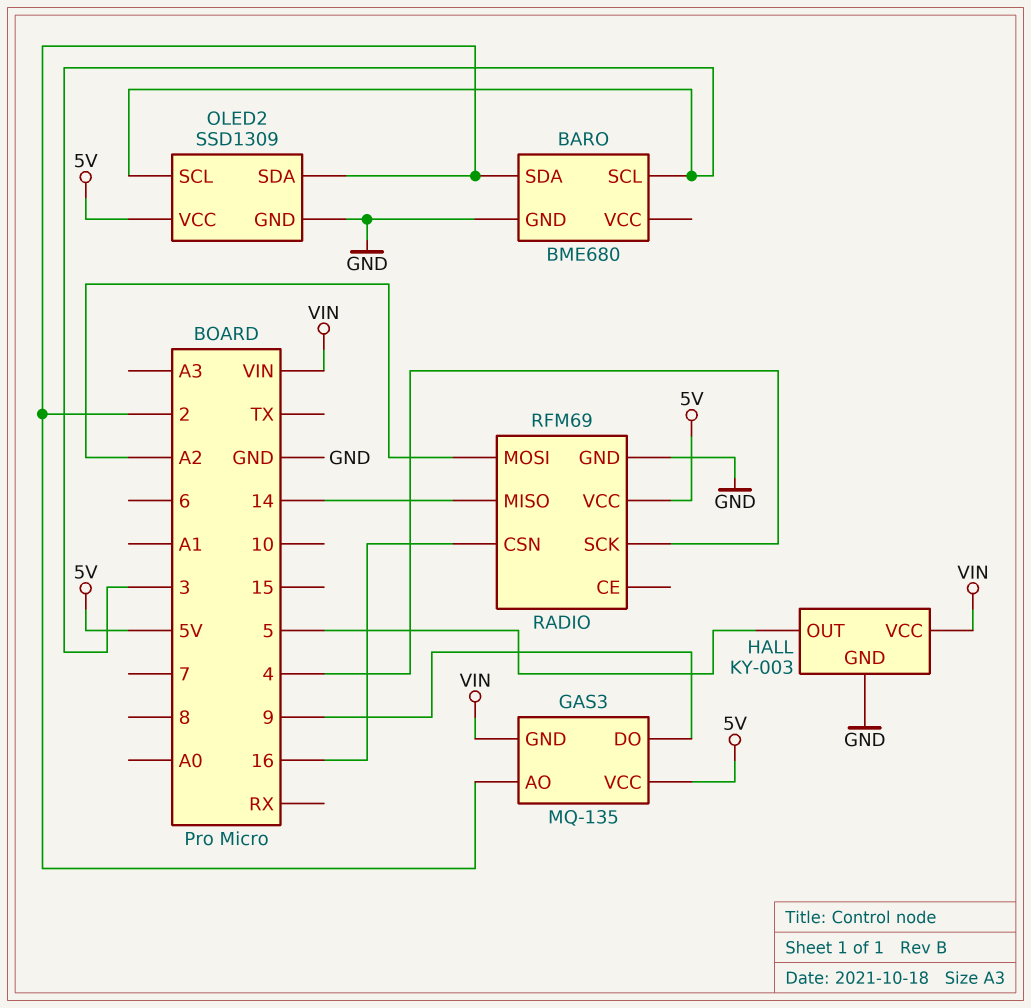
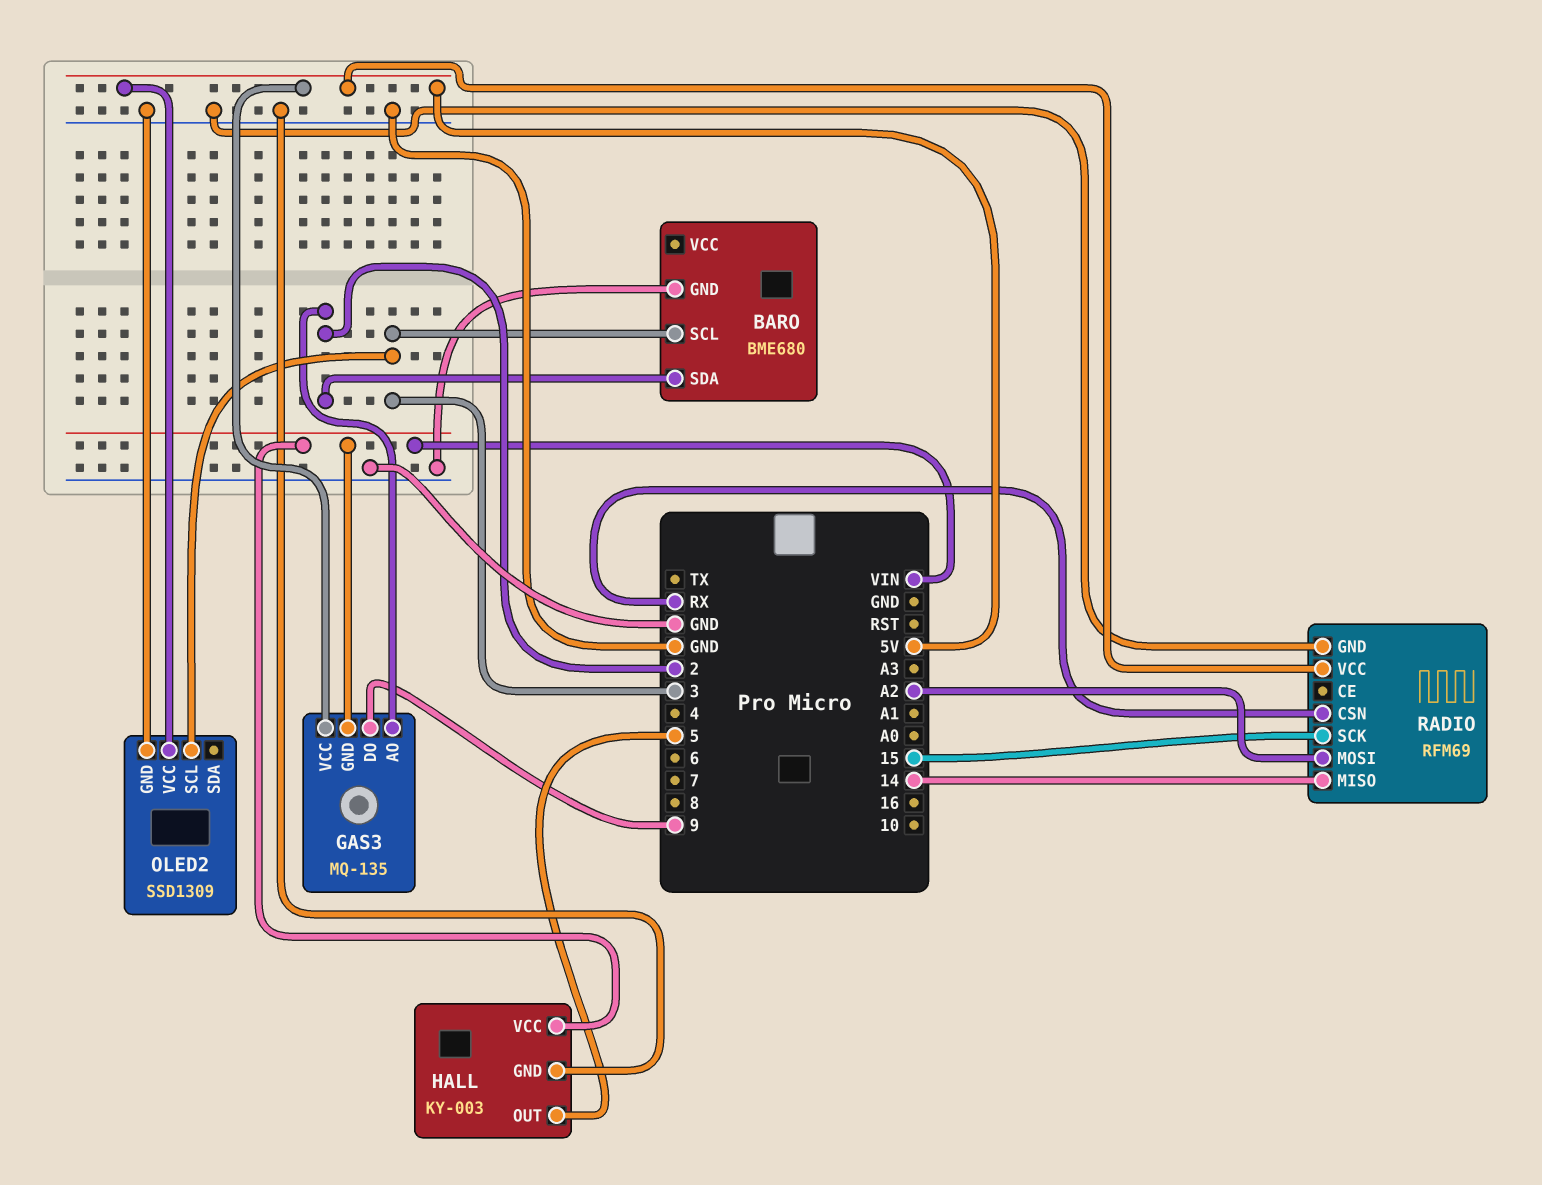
OLED2 pin SDA: 2 -> none
RADIO pin CSN: 16 -> RX
RADIO pin SCK: 4 -> 15

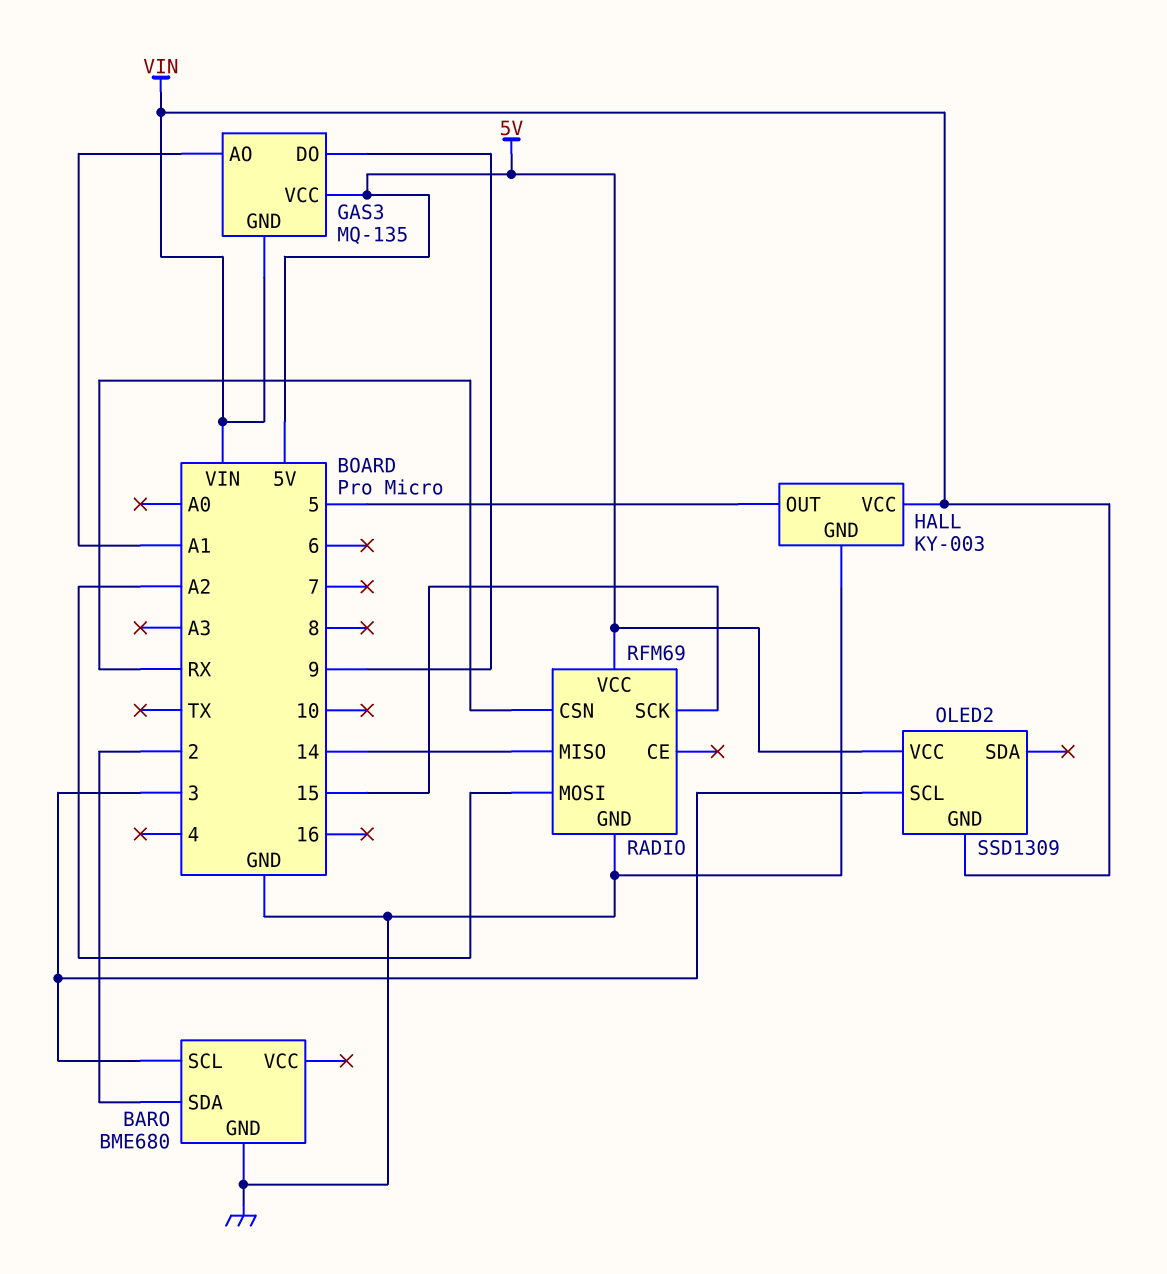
GAS3 pin AO: 2 -> A1
OLED2 pin GND: GND -> VIN

